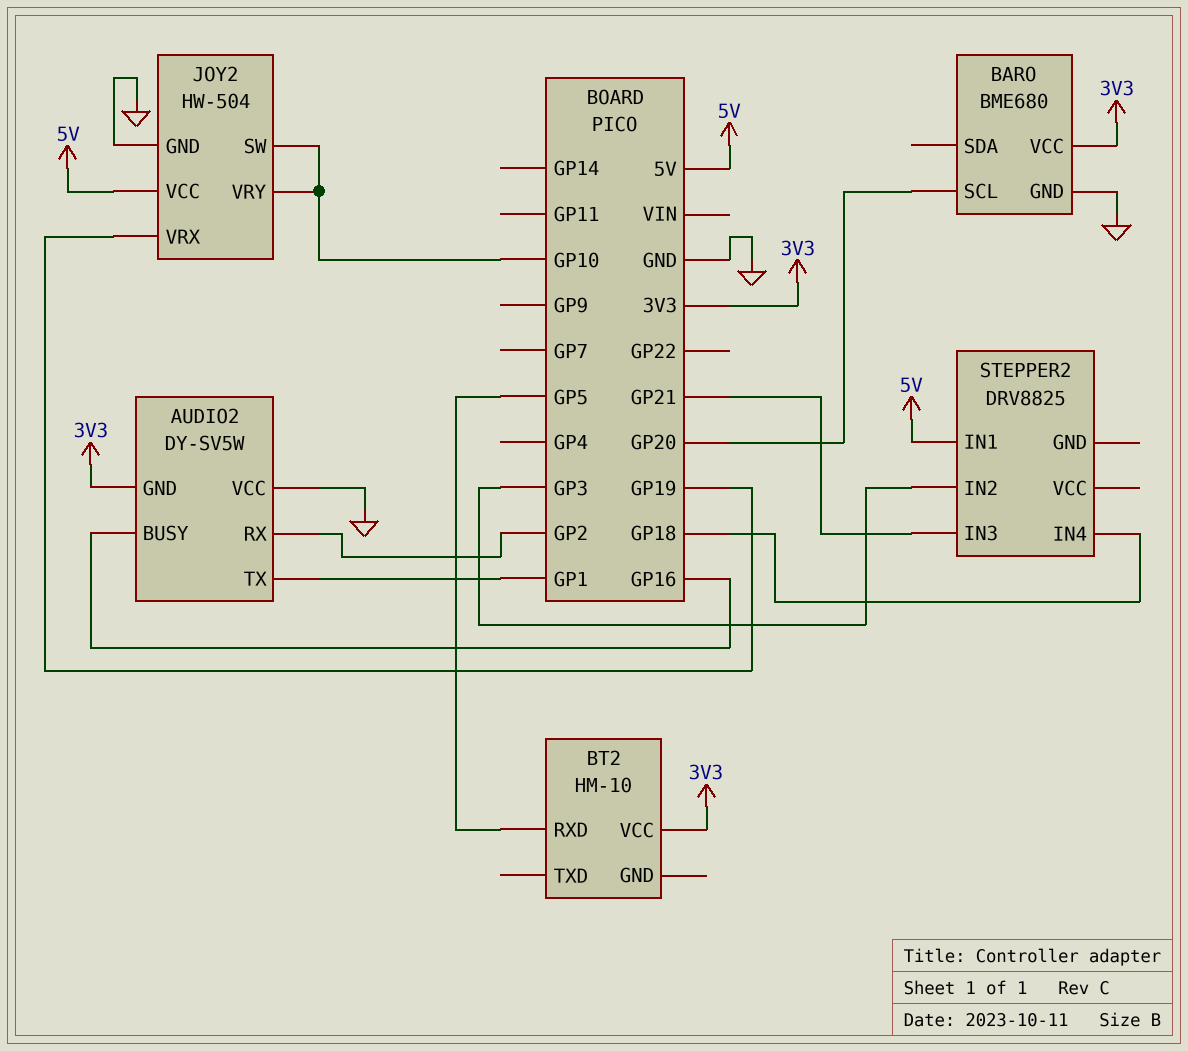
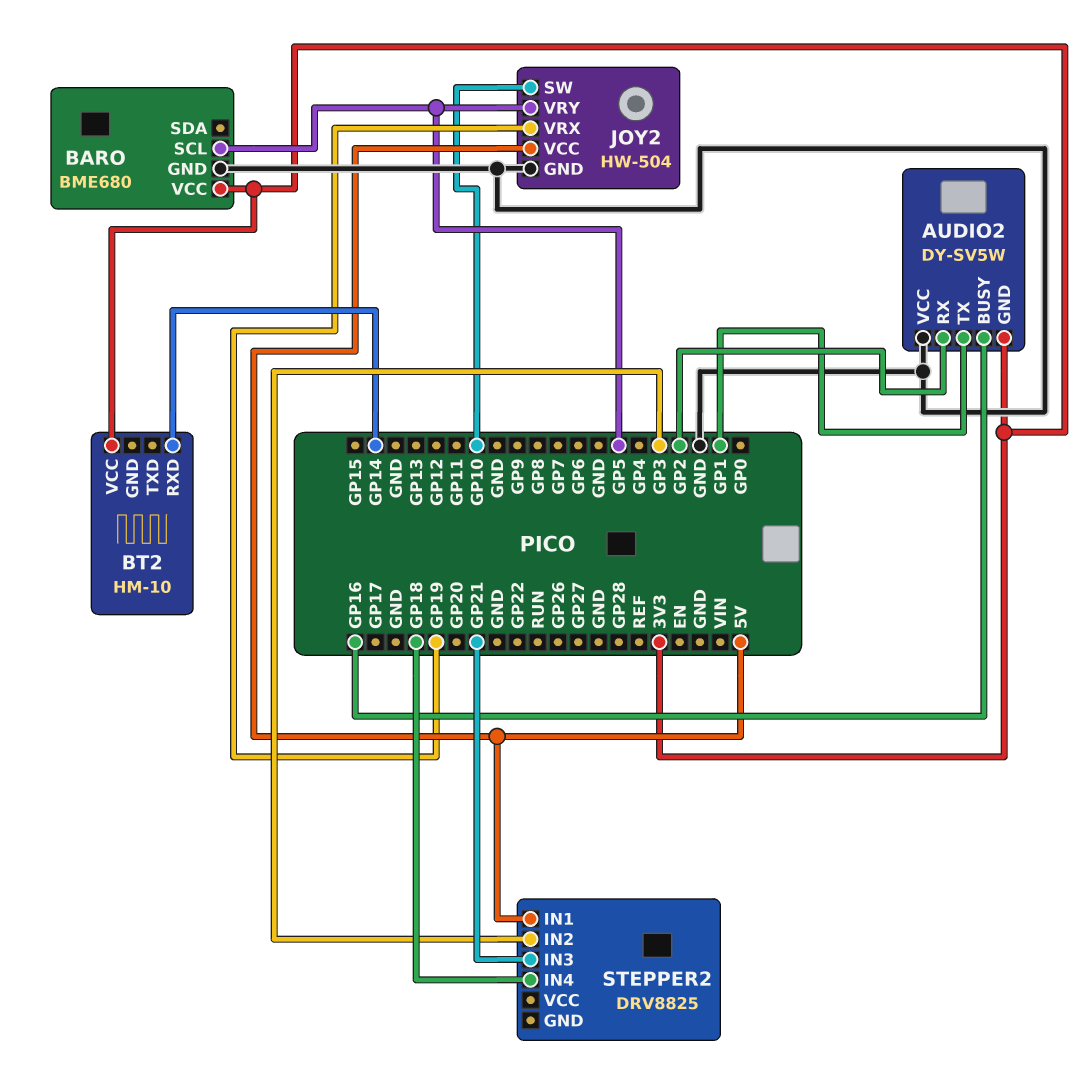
BARO pin SCL: GP20 -> GP5
BT2 pin RXD: GP5 -> GP14
JOY2 pin VRY: GP10 -> GP5

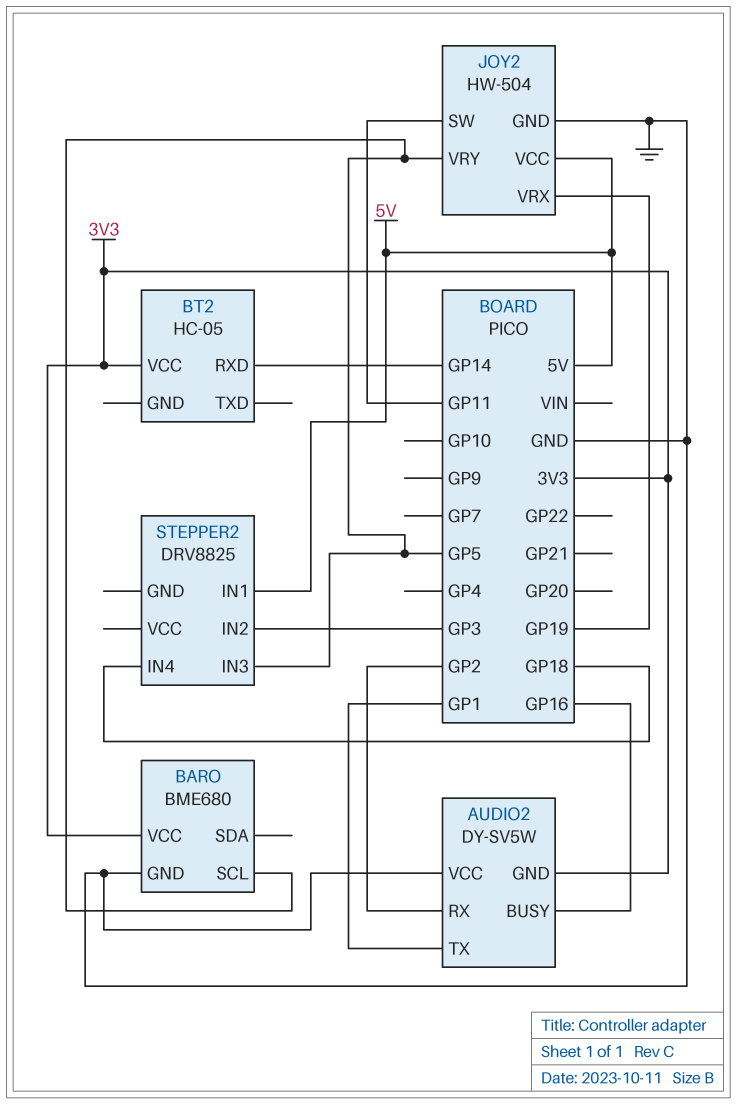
BT2: HM-10 -> HC-05
JOY2 pin SW: GP10 -> GP11
STEPPER2 pin IN3: GP21 -> GP5

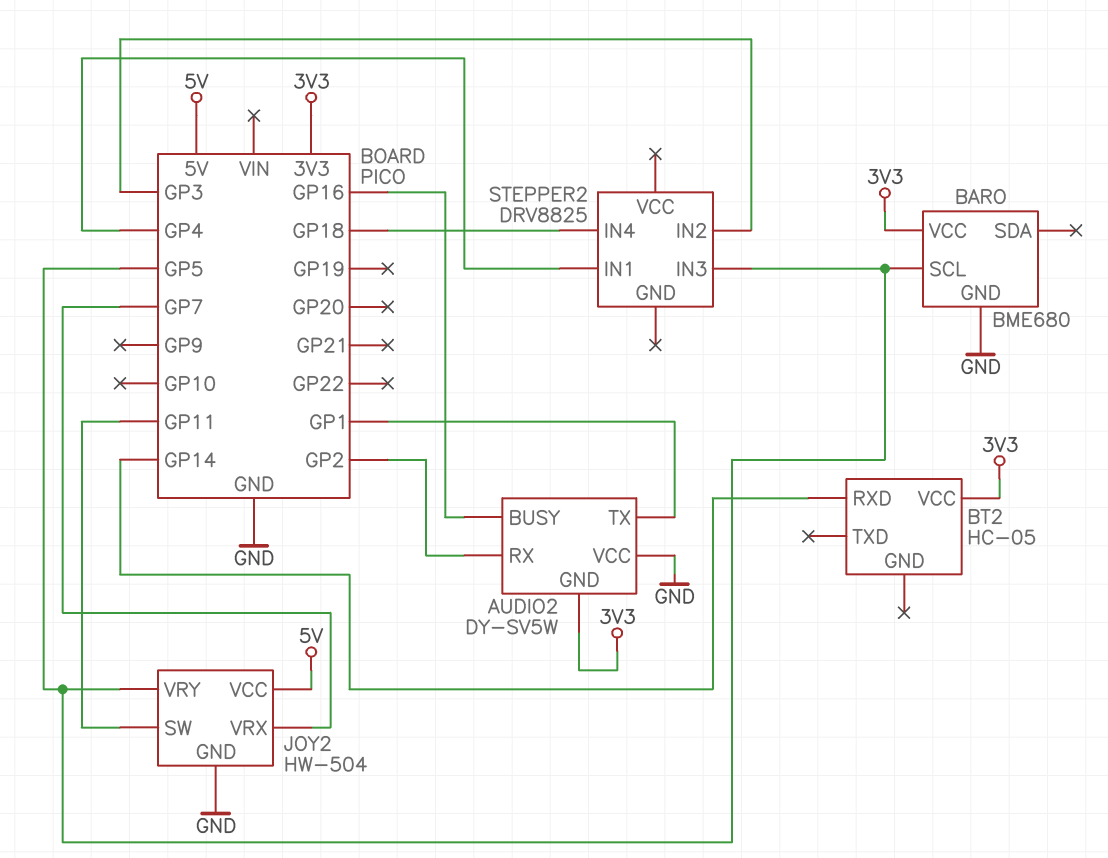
JOY2 pin VRX: GP19 -> GP7
STEPPER2 pin IN1: 5V -> GP4

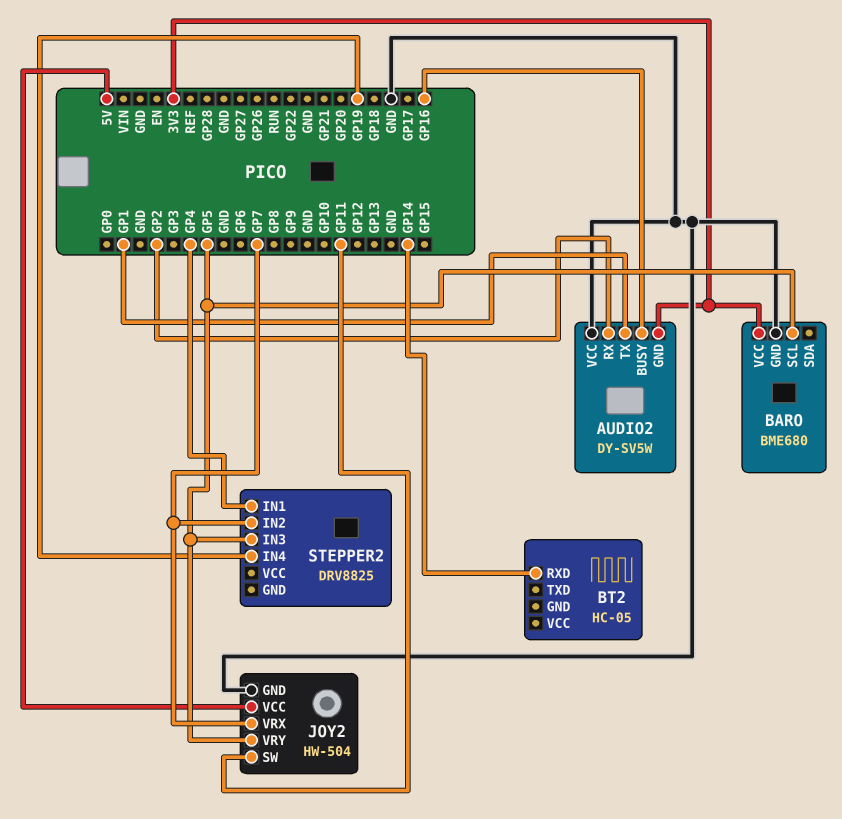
BT2 pin VCC: 3V3 -> none
STEPPER2 pin IN2: GP3 -> GP7
STEPPER2 pin IN4: GP18 -> GP19

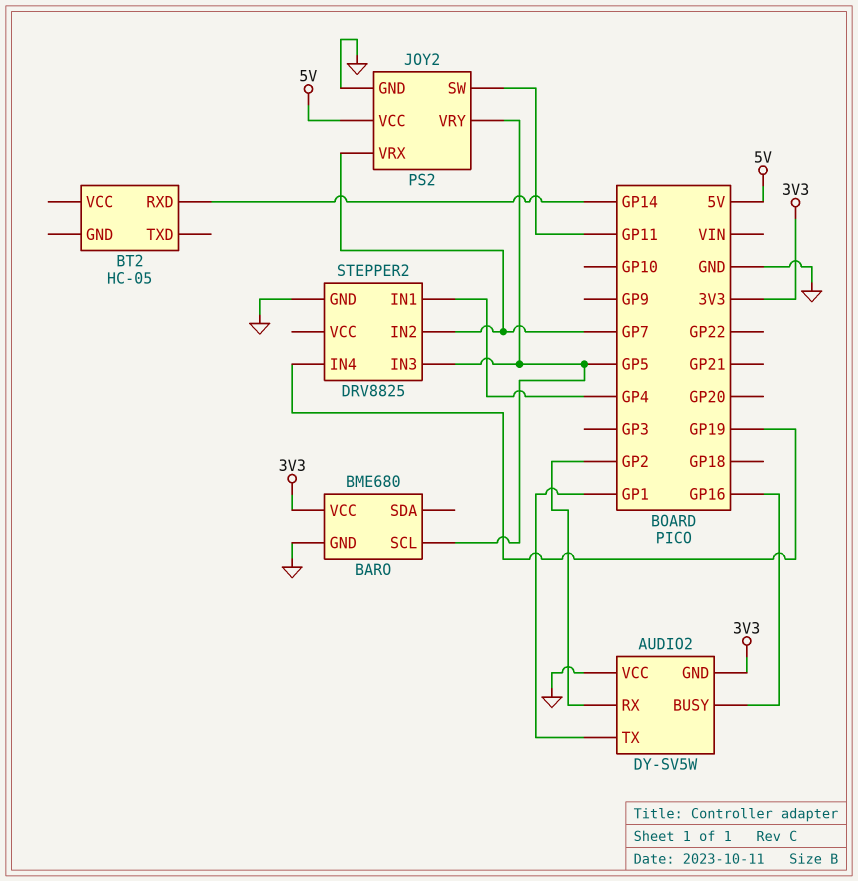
JOY2: HW-504 -> PS2
STEPPER2 pin GND: none -> GND

